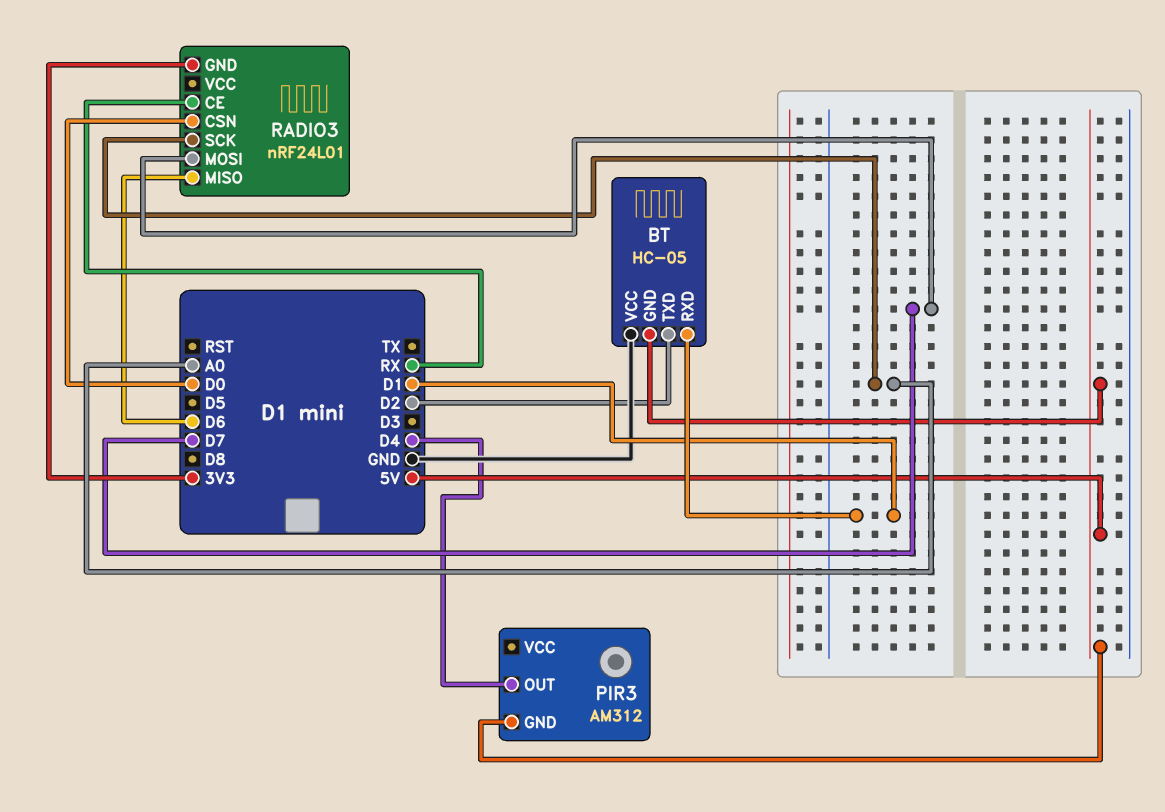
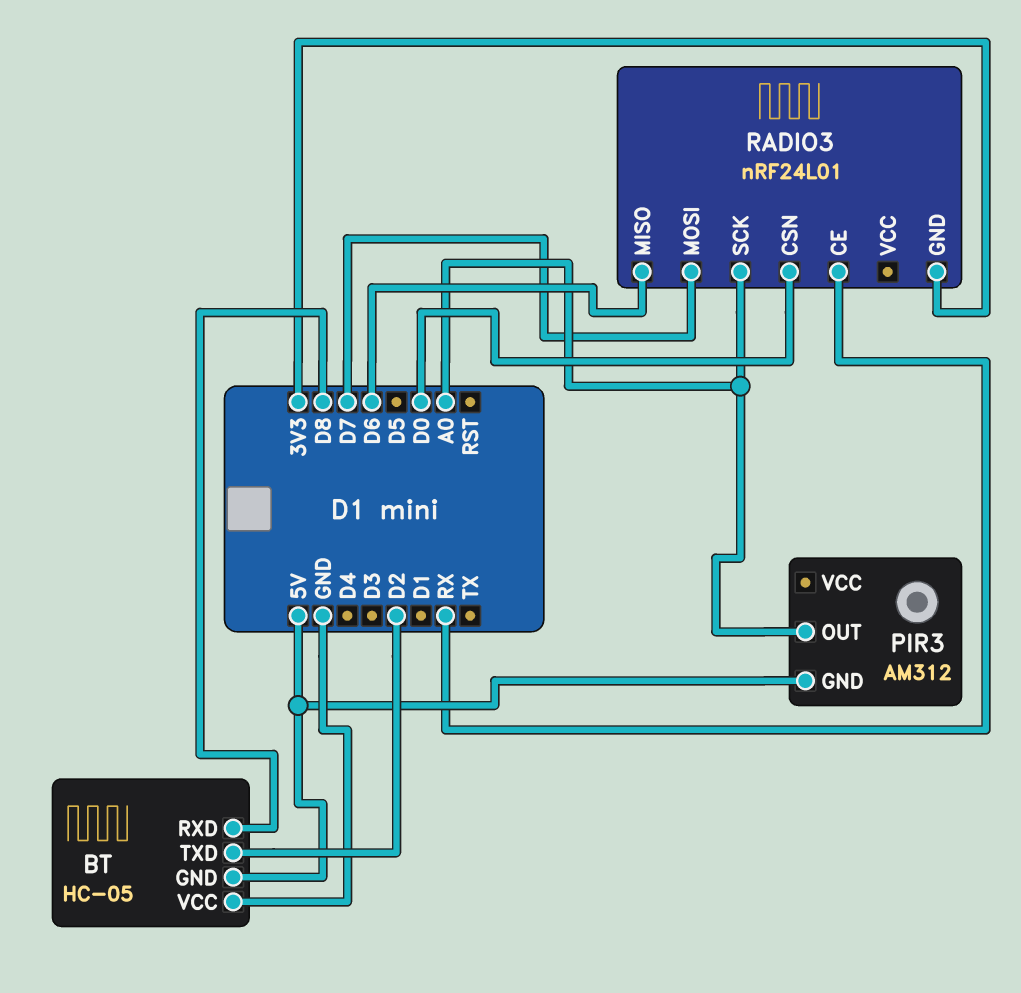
BT pin RXD: D1 -> D8
PIR3 pin OUT: D4 -> A0

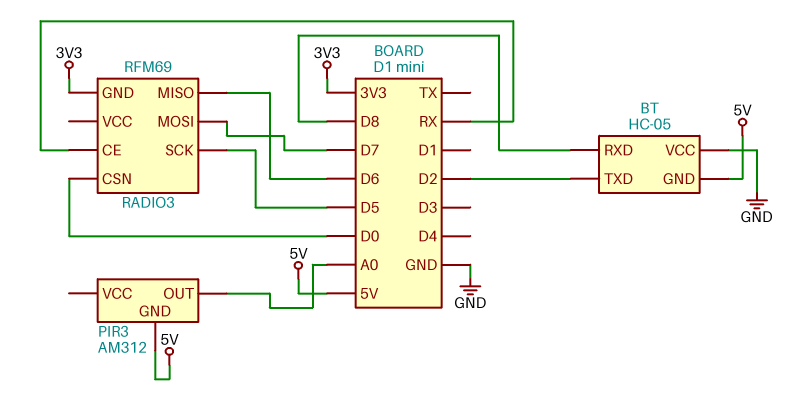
RADIO3: nRF24L01 -> RFM69
RADIO3 pin SCK: A0 -> D5

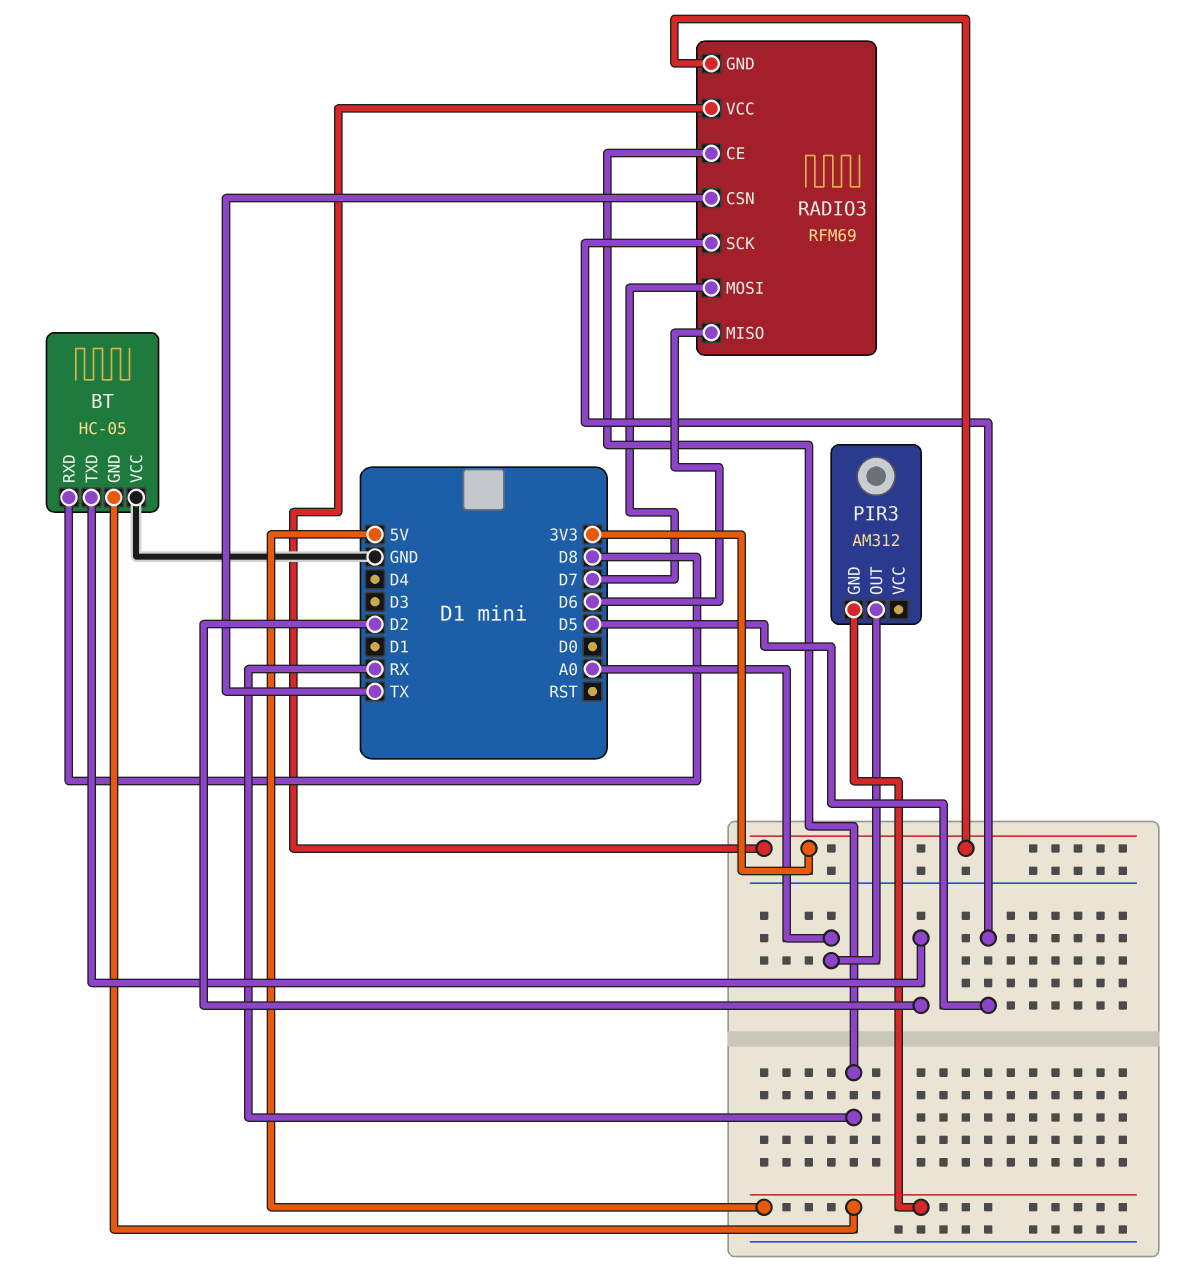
RADIO3 pin CSN: D0 -> TX
RADIO3 pin VCC: none -> 3V3

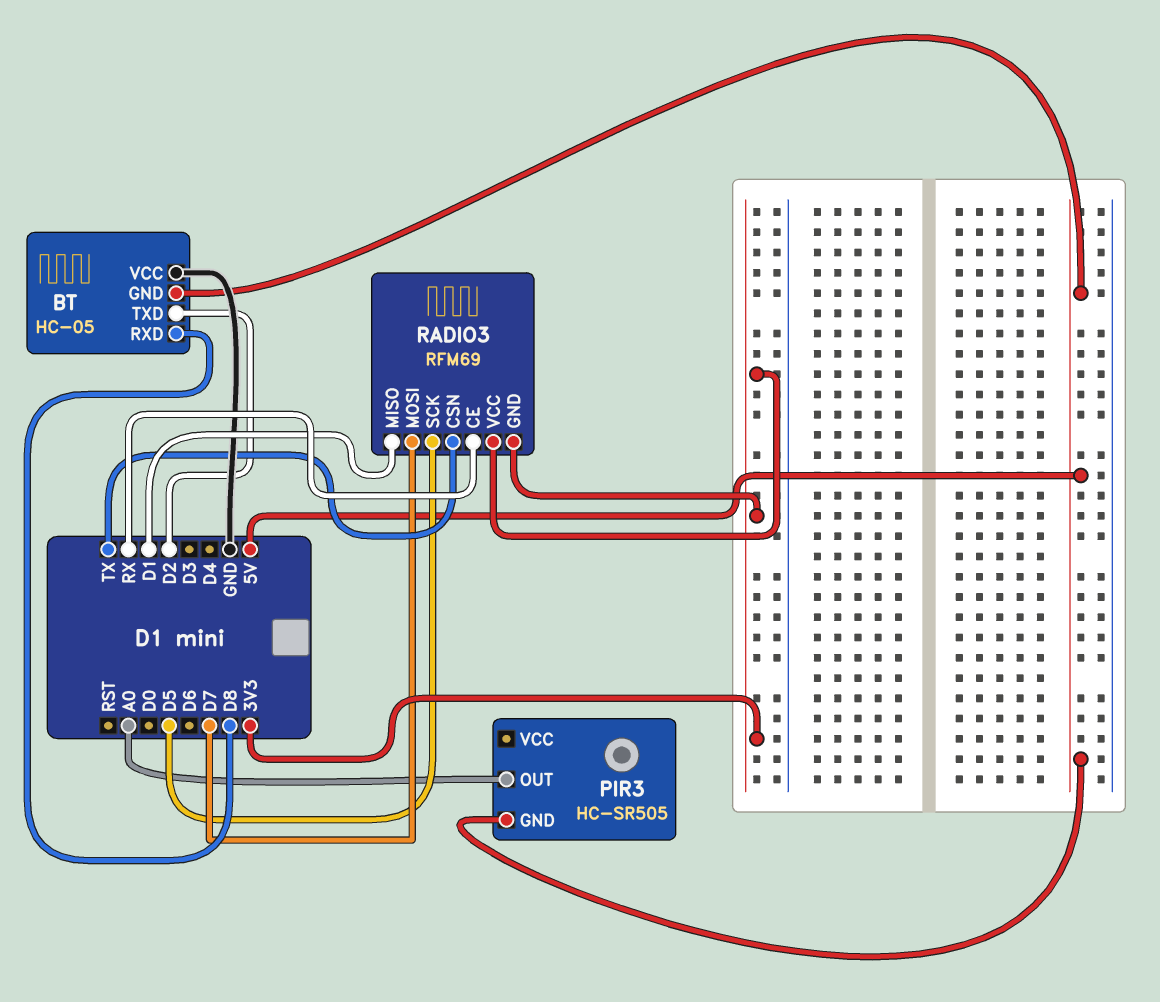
PIR3: AM312 -> HC-SR505
RADIO3 pin MISO: D6 -> D1

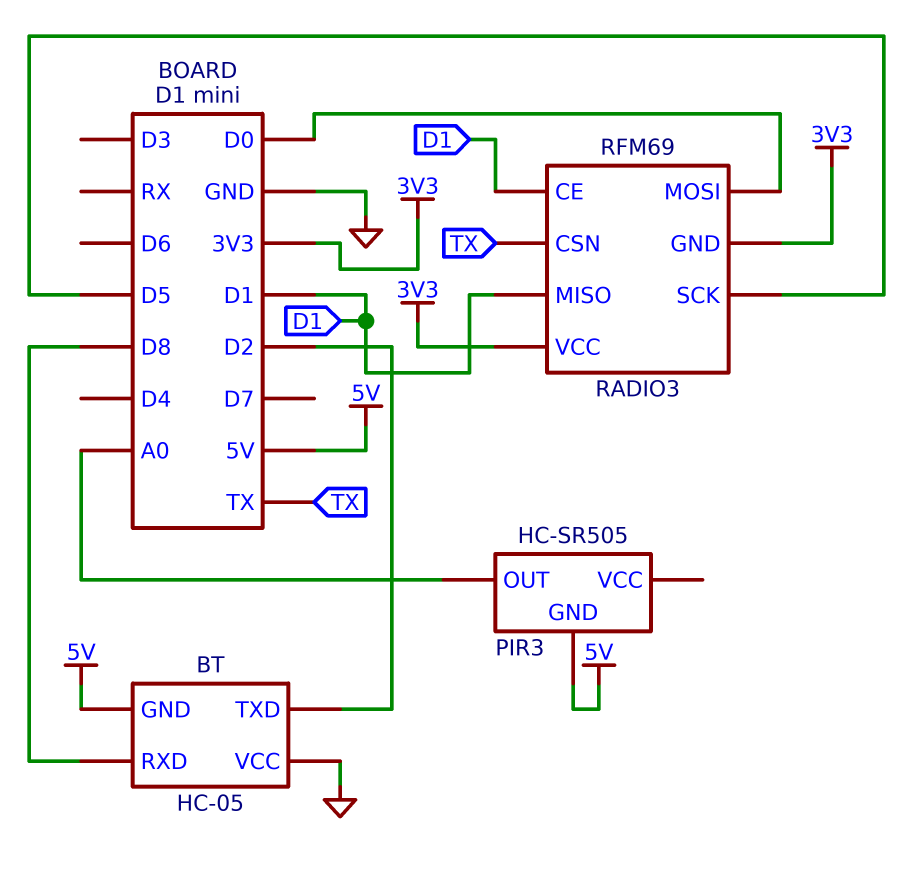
RADIO3 pin CE: RX -> D1
RADIO3 pin MOSI: D7 -> D0

